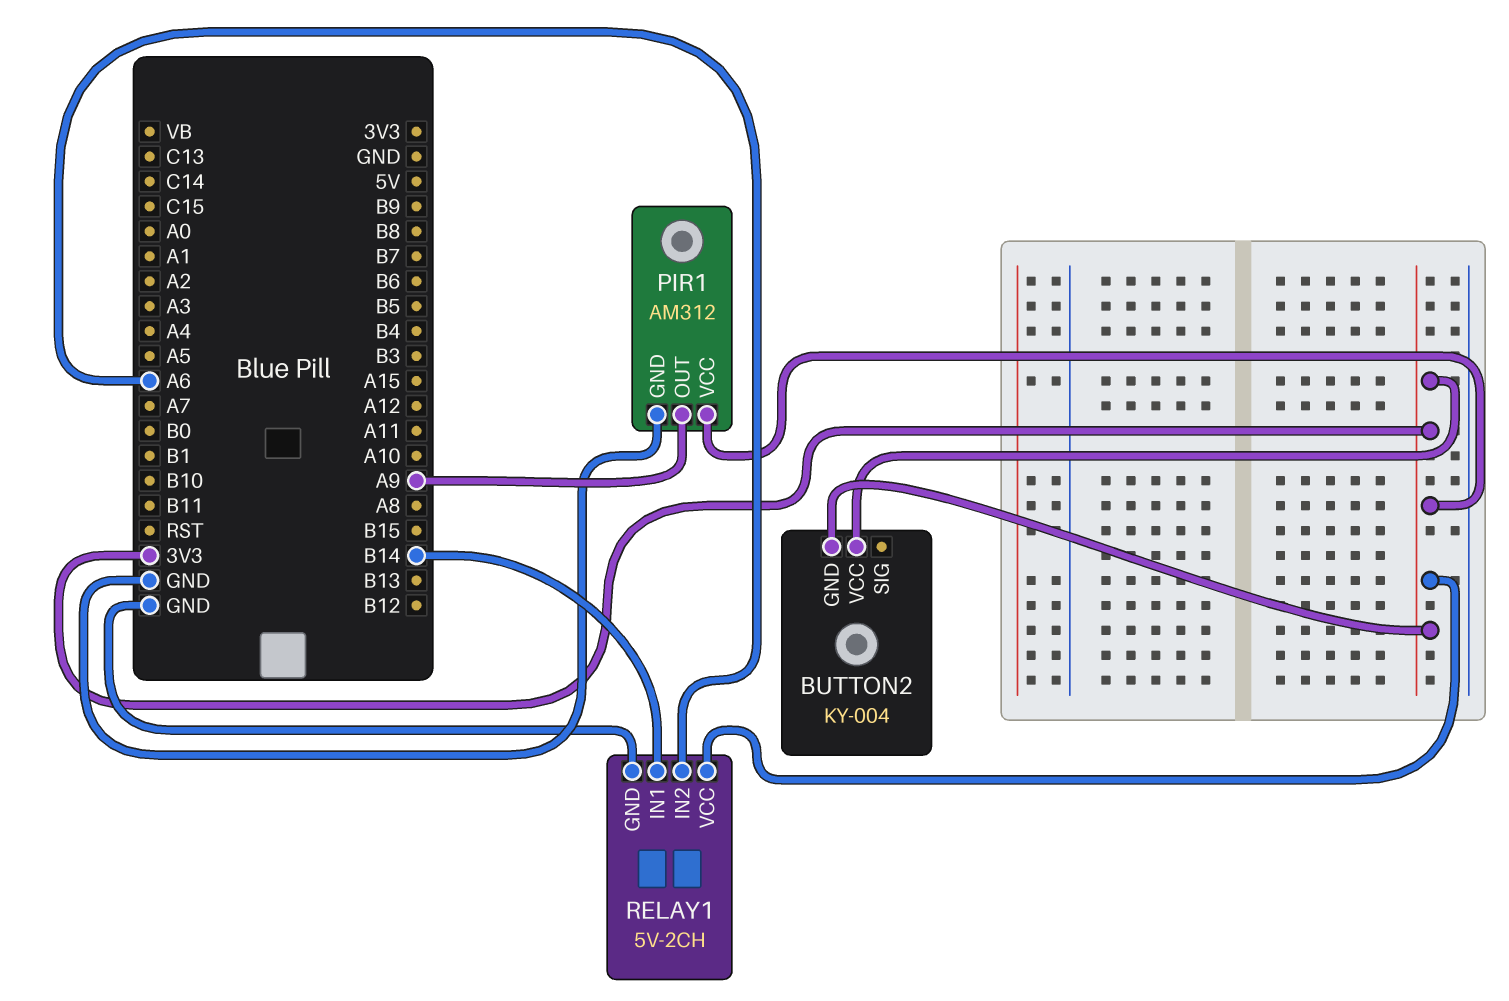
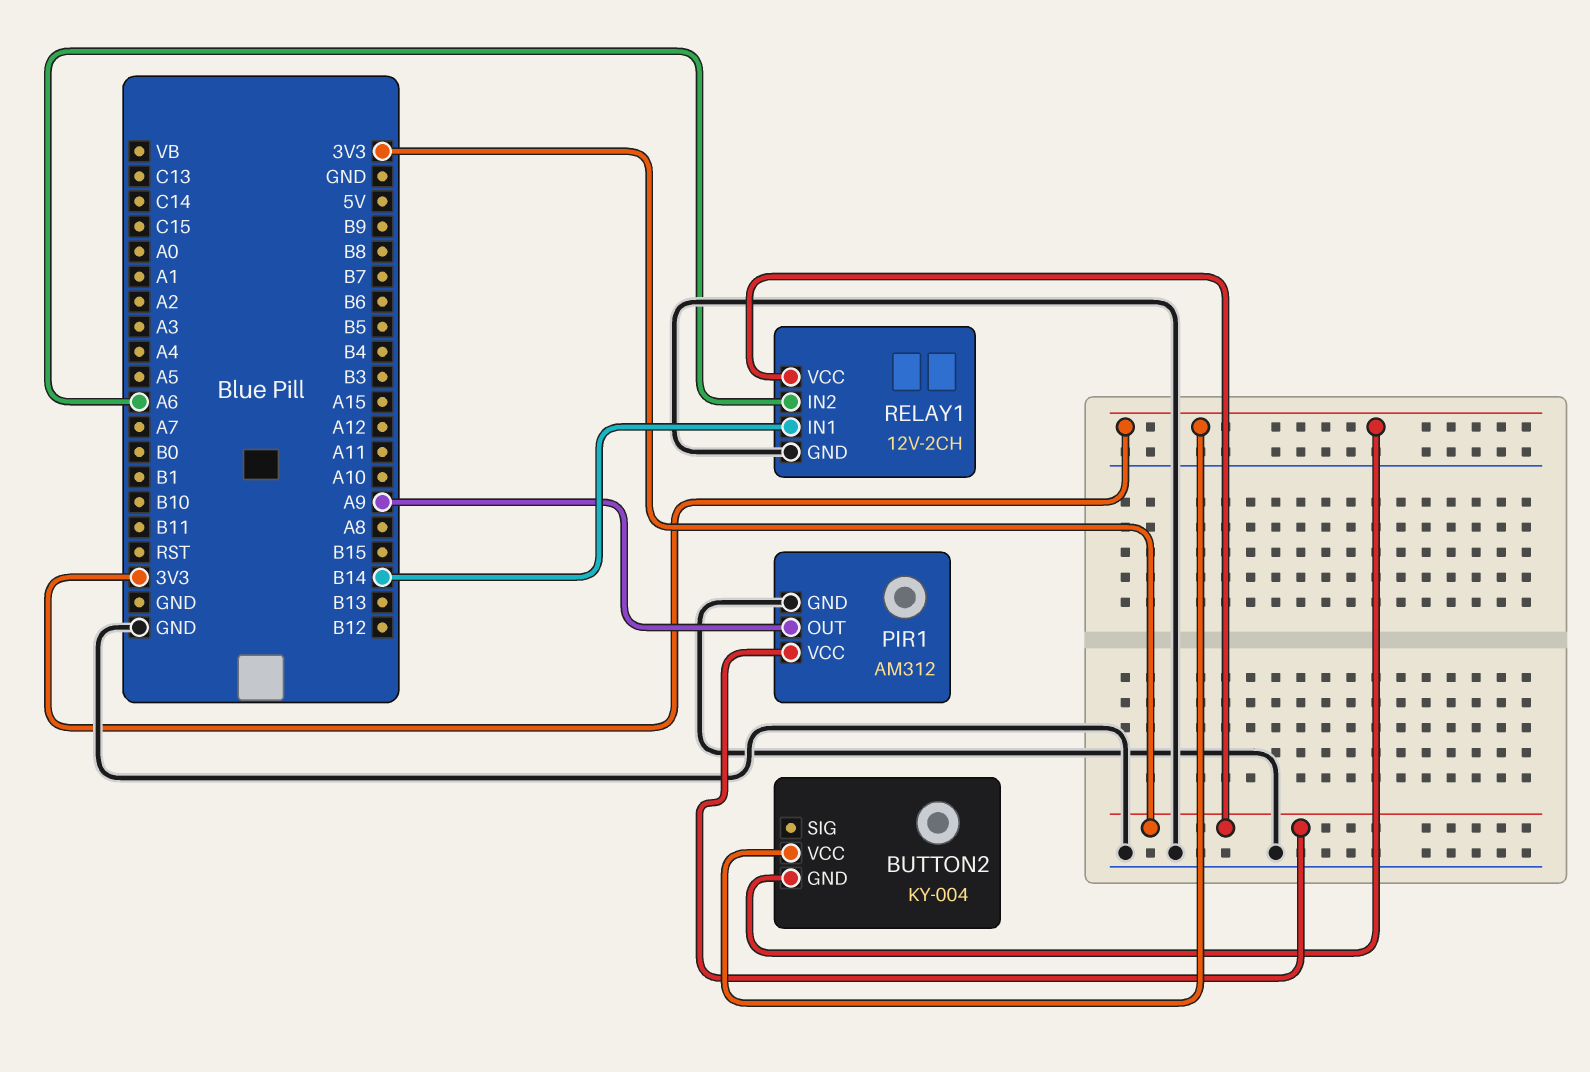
RELAY1: 5V-2CH -> 12V-2CH

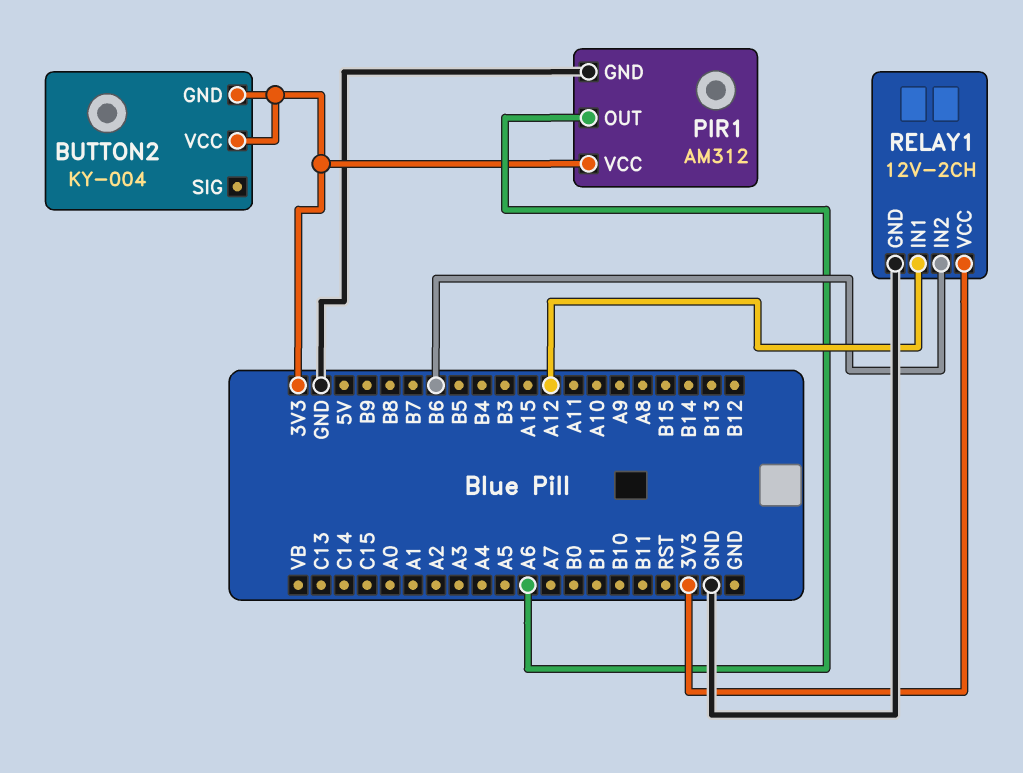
PIR1 pin OUT: A9 -> A6
RELAY1 pin IN1: B14 -> A12
RELAY1 pin IN2: A6 -> B6

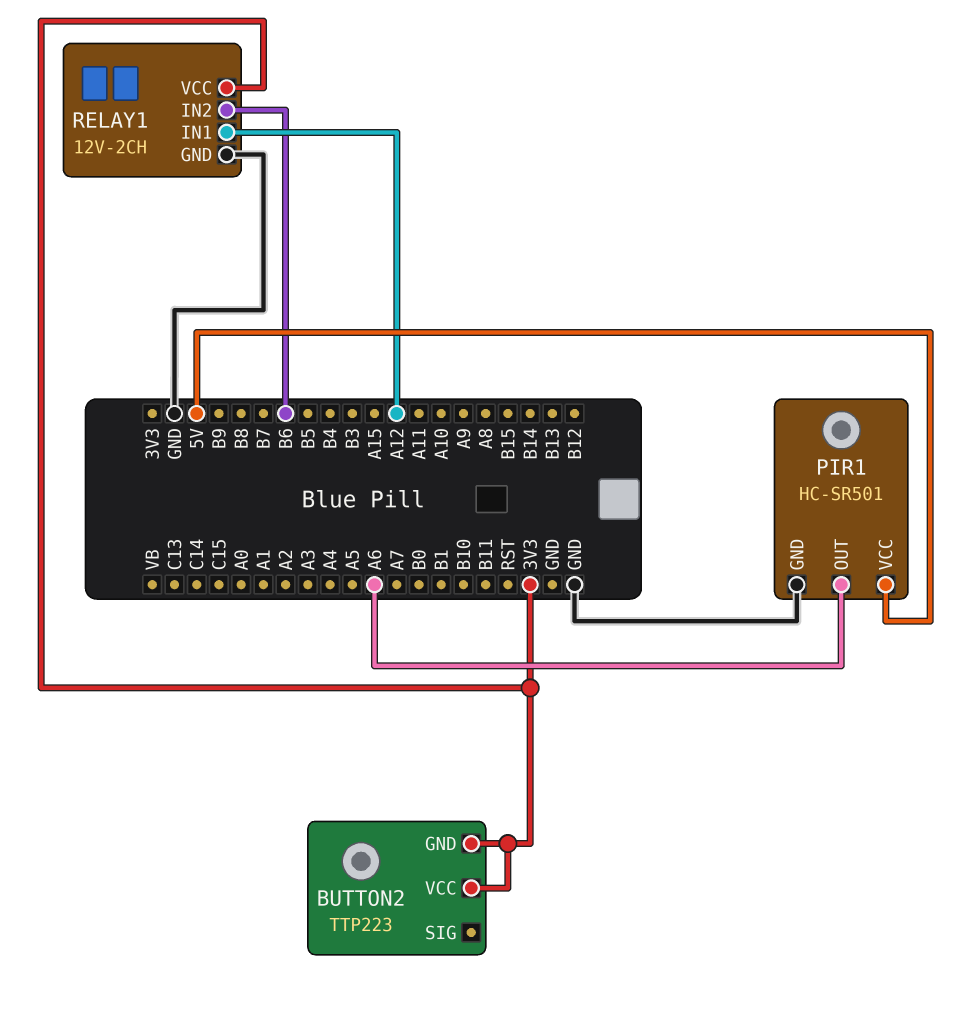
BUTTON2: KY-004 -> TTP223
PIR1: AM312 -> HC-SR501
PIR1 pin VCC: 3V3 -> 5V

